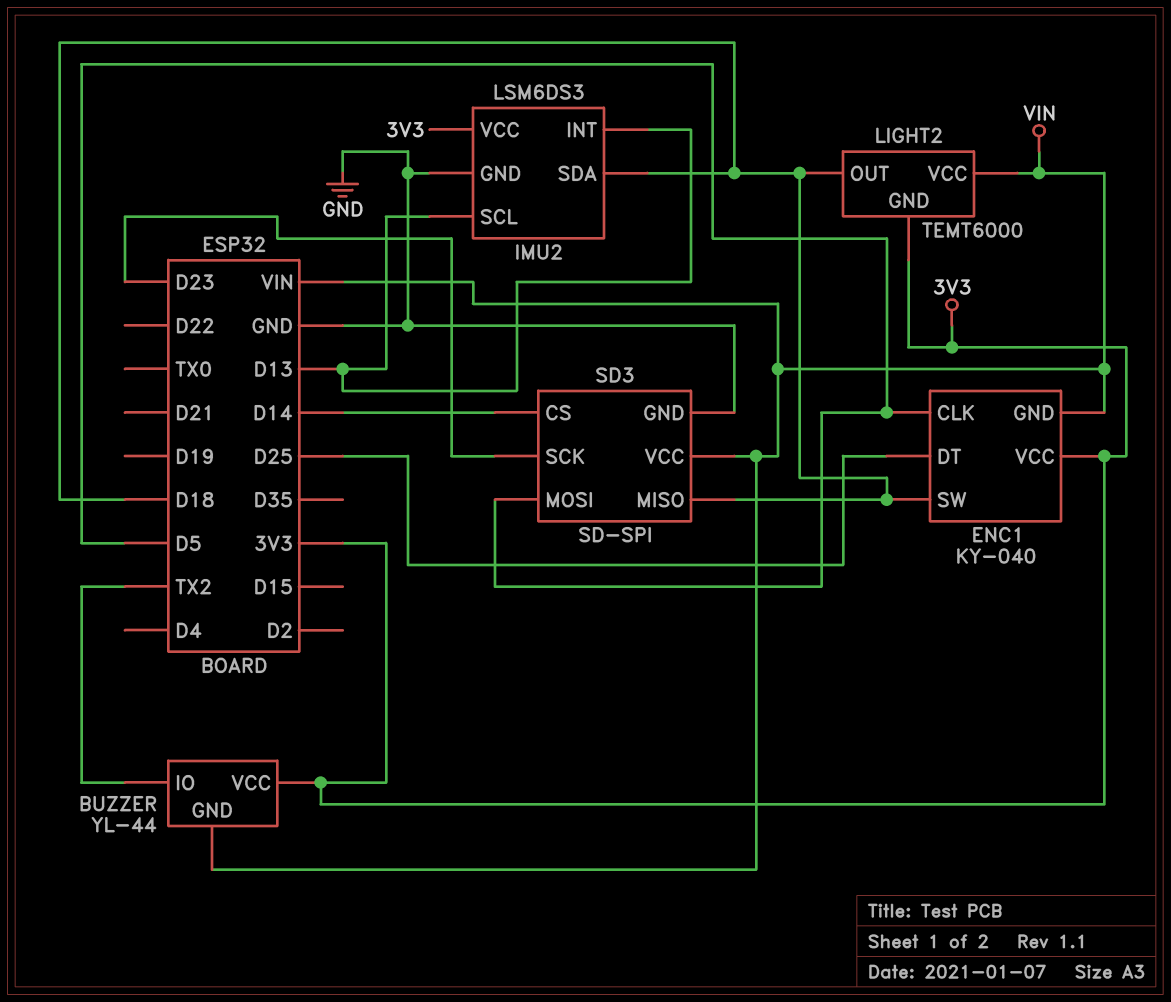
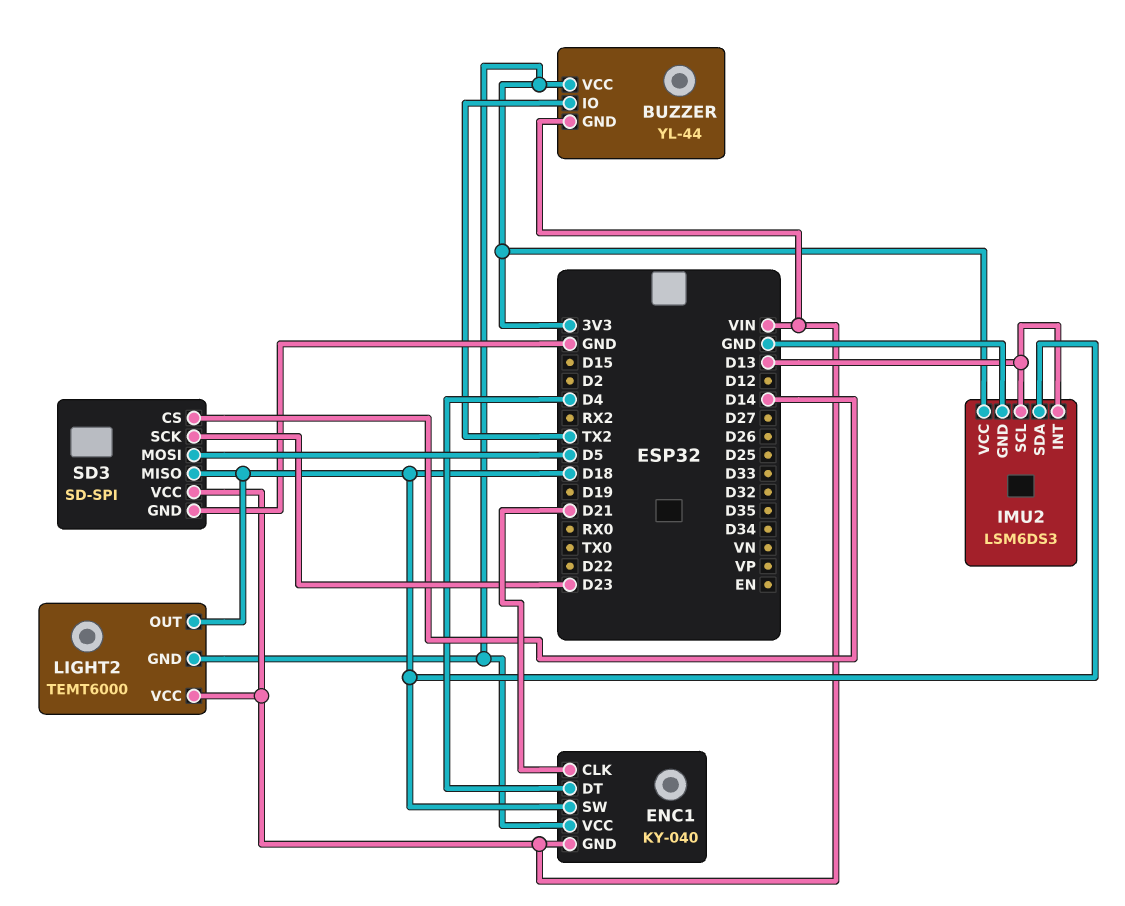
ENC1 pin CLK: D5 -> D21
ENC1 pin DT: D25 -> D4

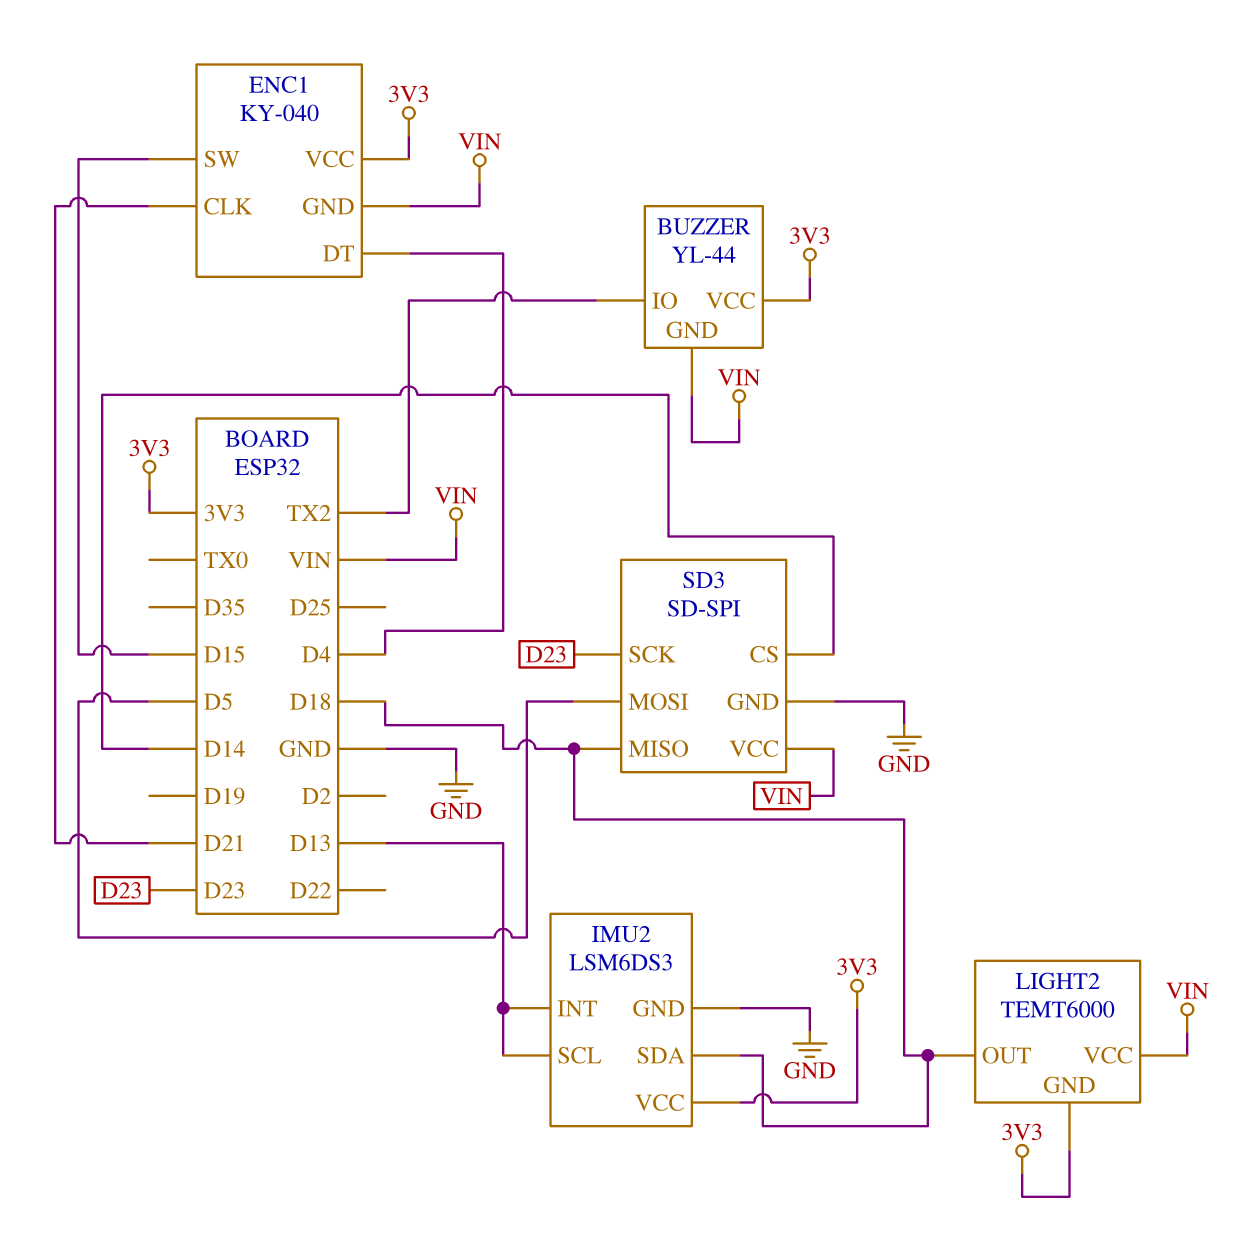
ENC1 pin SW: D18 -> D15

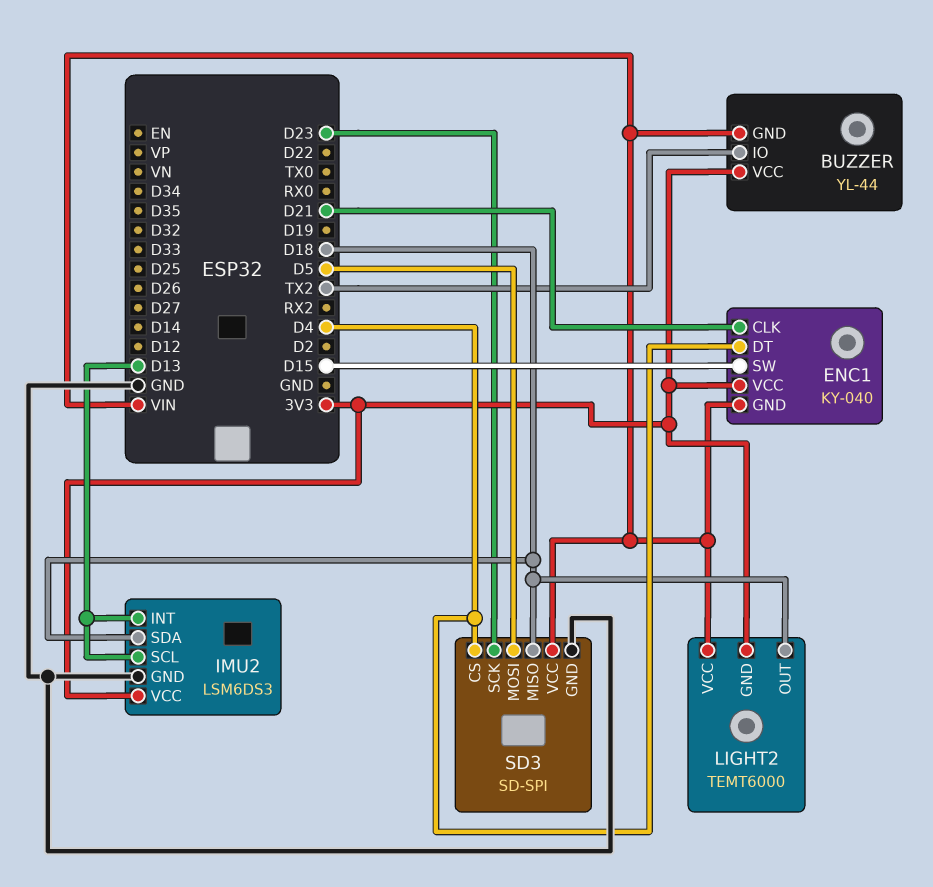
SD3 pin CS: D14 -> D4

